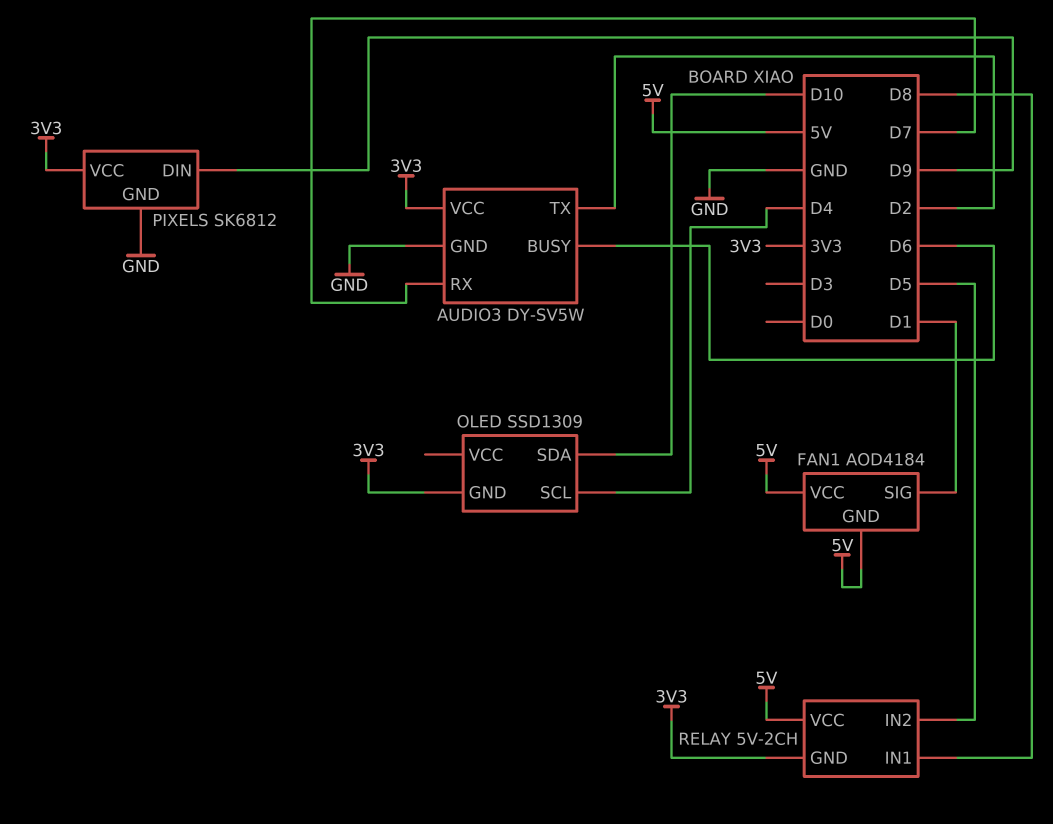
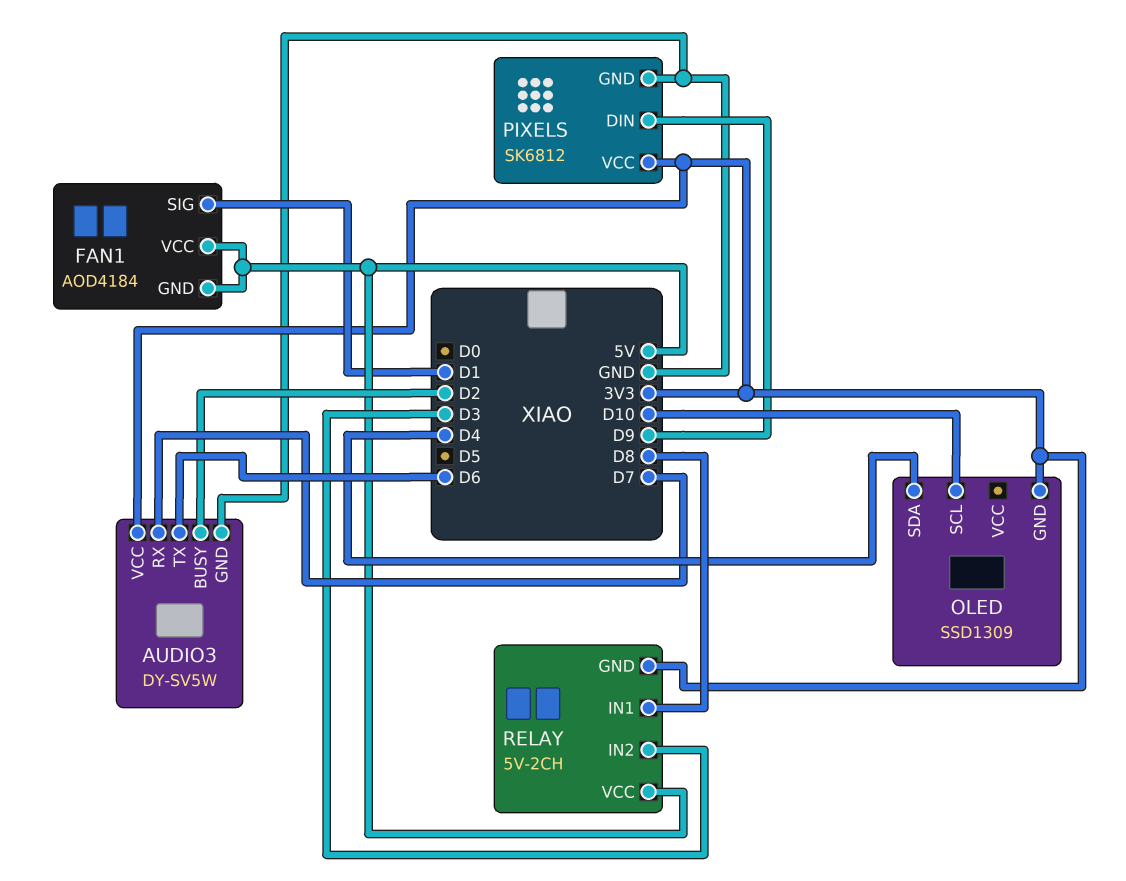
AUDIO3 pin BUSY: D6 -> D2
AUDIO3 pin TX: D2 -> D6
OLED pin SCL: D4 -> D10
OLED pin SDA: D10 -> D4
RELAY pin IN2: D5 -> D3

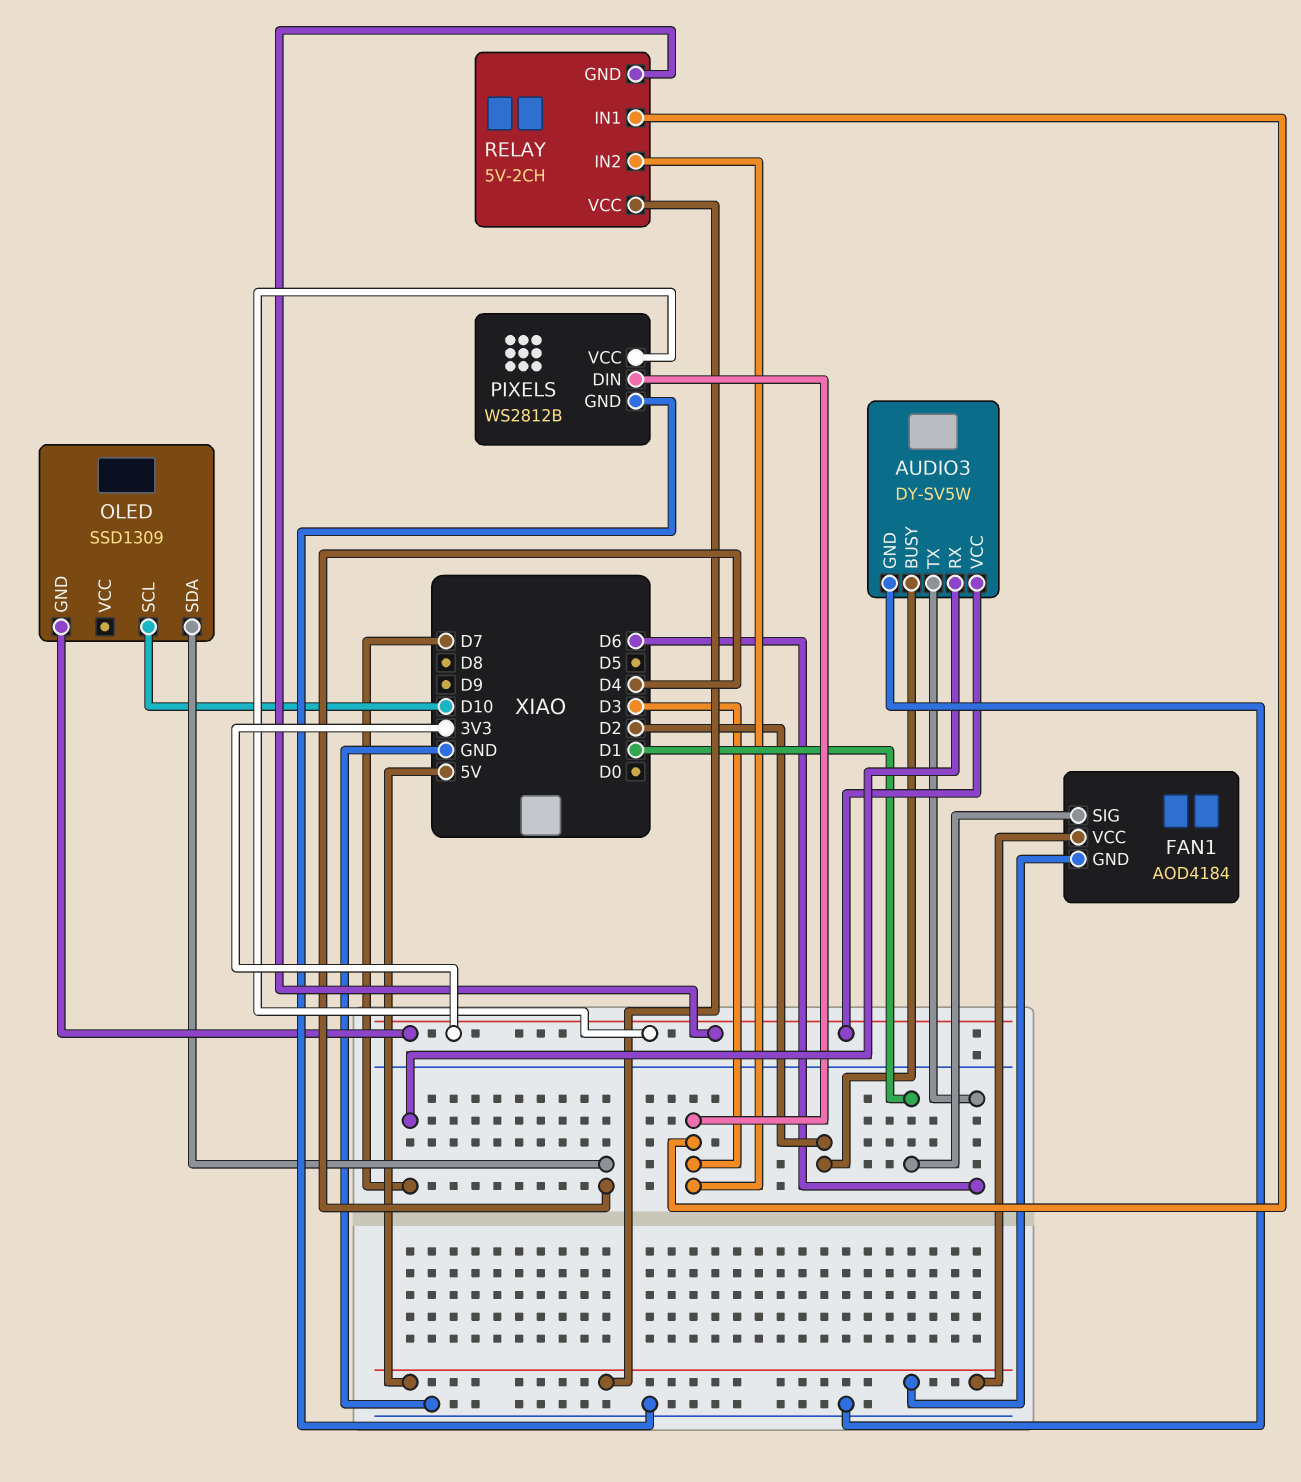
PIXELS: SK6812 -> WS2812B
PIXELS pin DIN: D9 -> D3
RELAY pin IN1: D8 -> D3

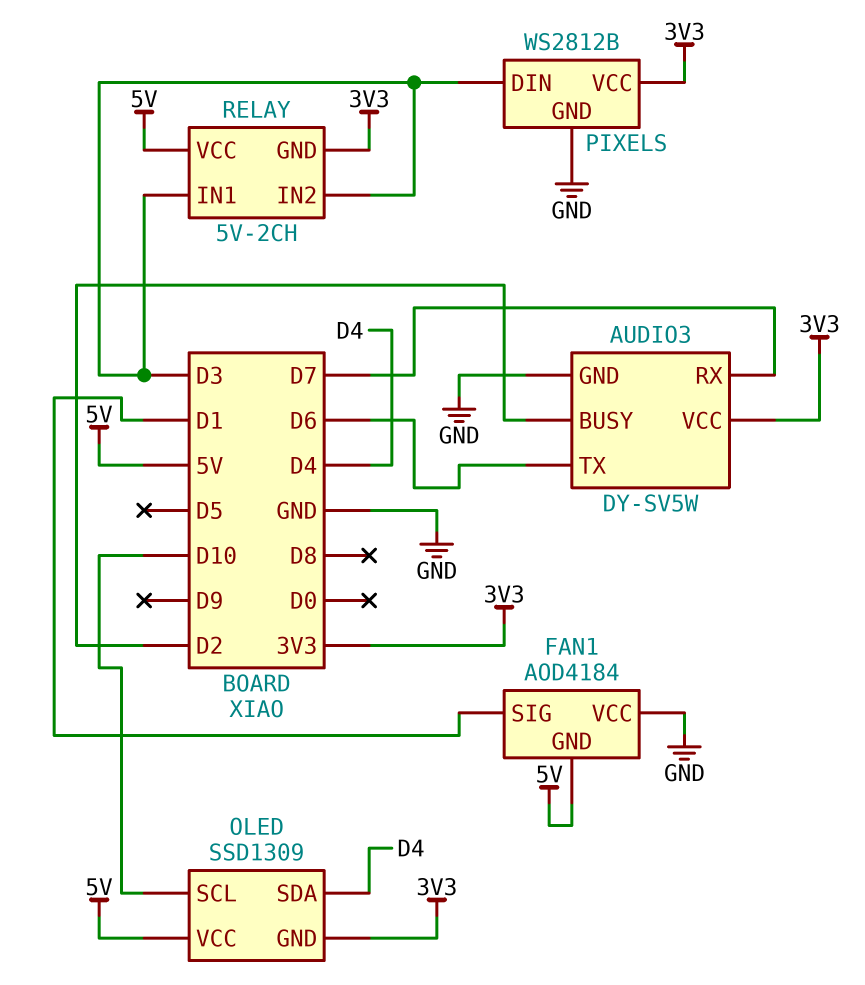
FAN1 pin VCC: 5V -> GND
OLED pin VCC: none -> 5V

